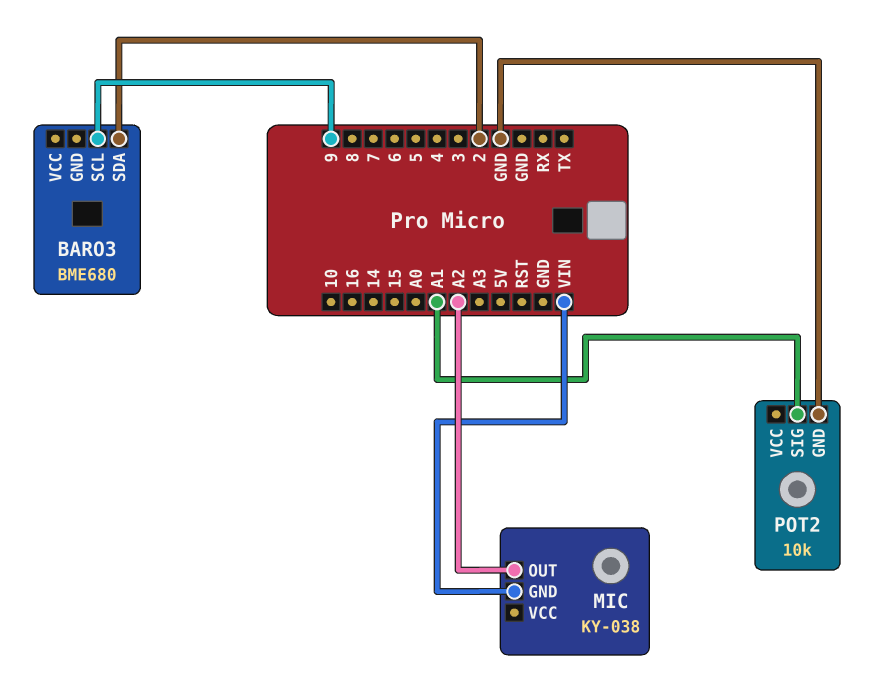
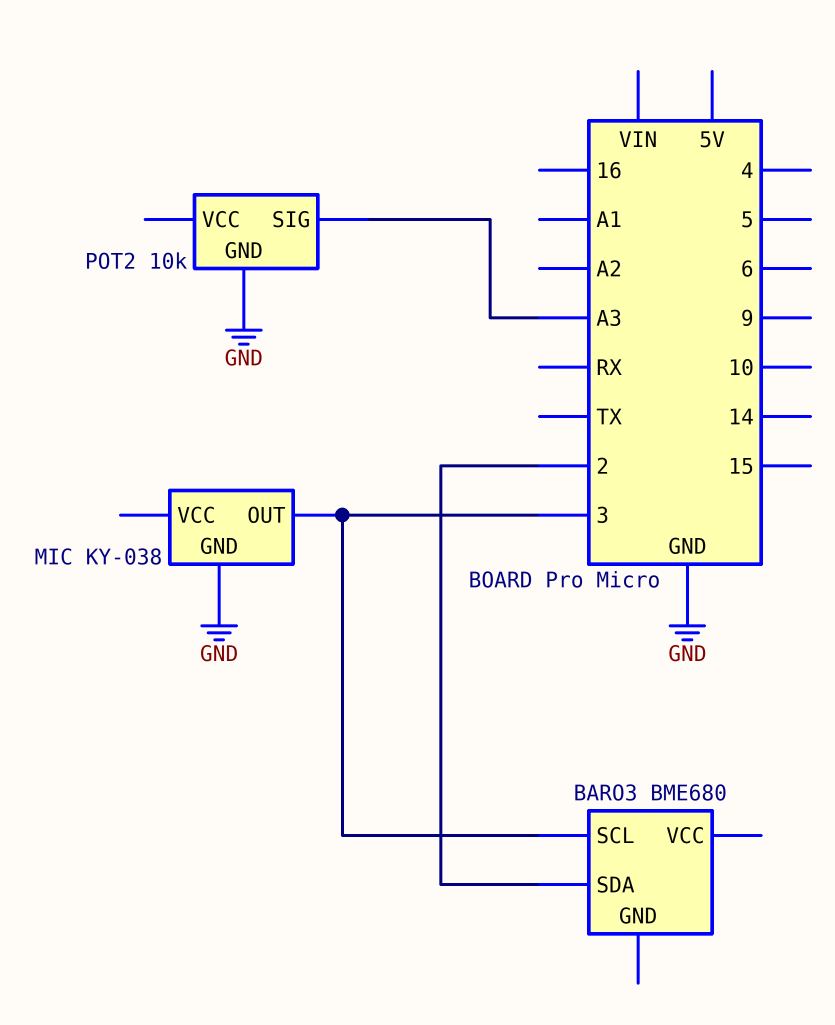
BARO3 pin SCL: 9 -> 3
MIC pin GND: VIN -> GND
MIC pin OUT: A2 -> 3
POT2 pin SIG: A1 -> A3

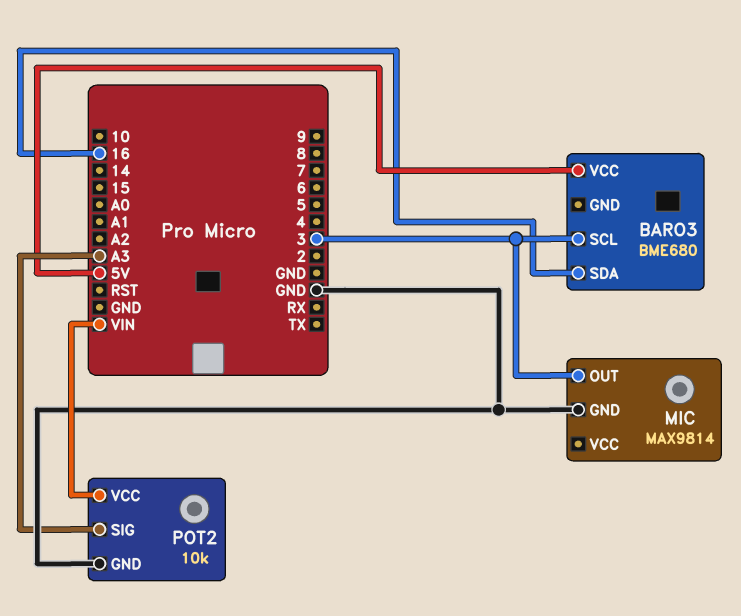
BARO3 pin SDA: 2 -> 16
BARO3 pin VCC: none -> 5V
MIC: KY-038 -> MAX9814
POT2 pin VCC: none -> VIN

